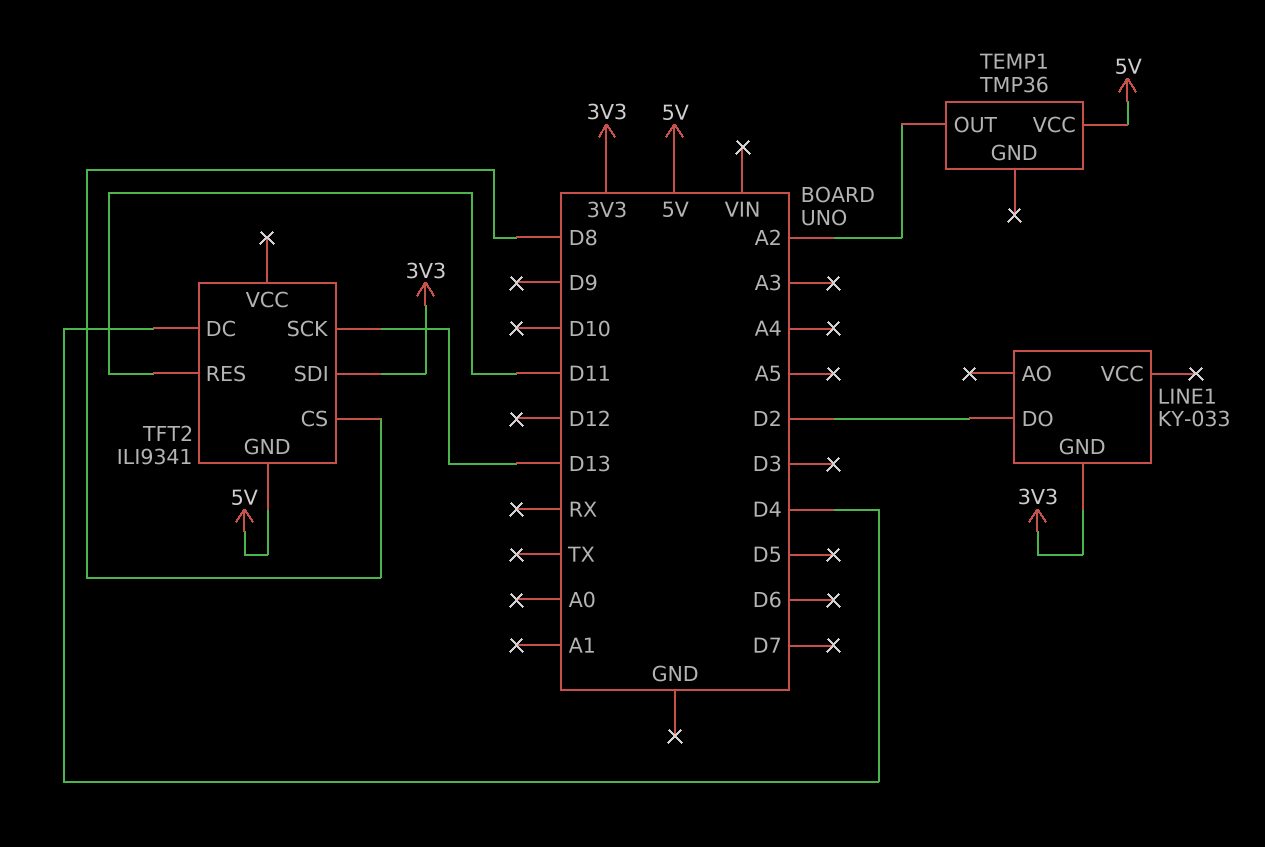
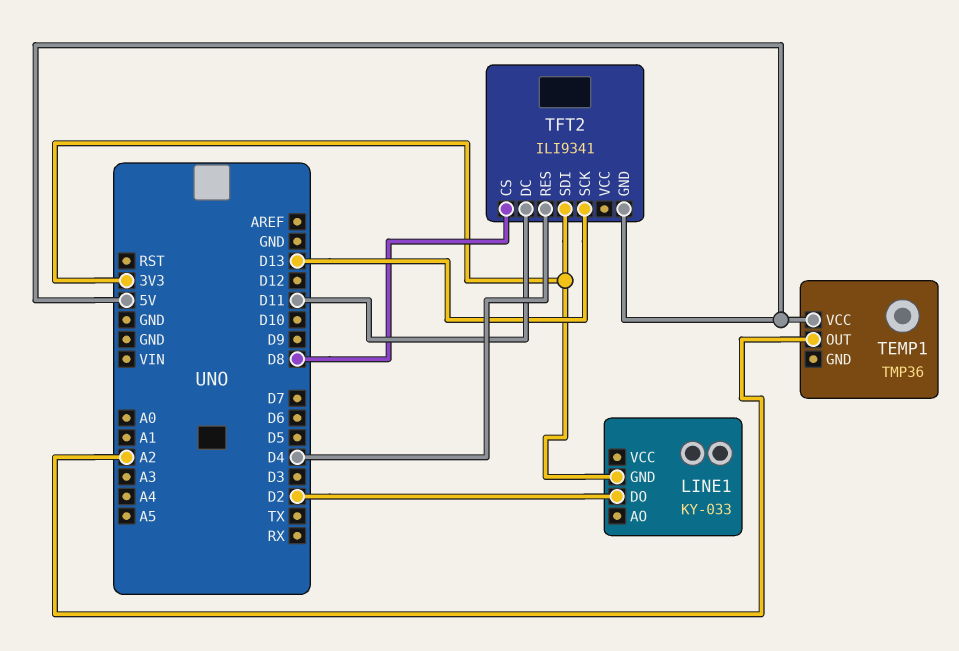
TFT2 pin DC: D4 -> D11
TFT2 pin RES: D11 -> D4

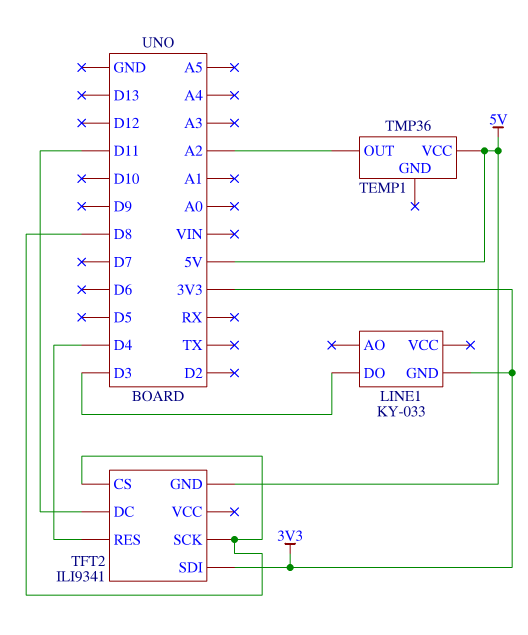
LINE1 pin DO: D2 -> D3
TFT2 pin SCK: D13 -> D8

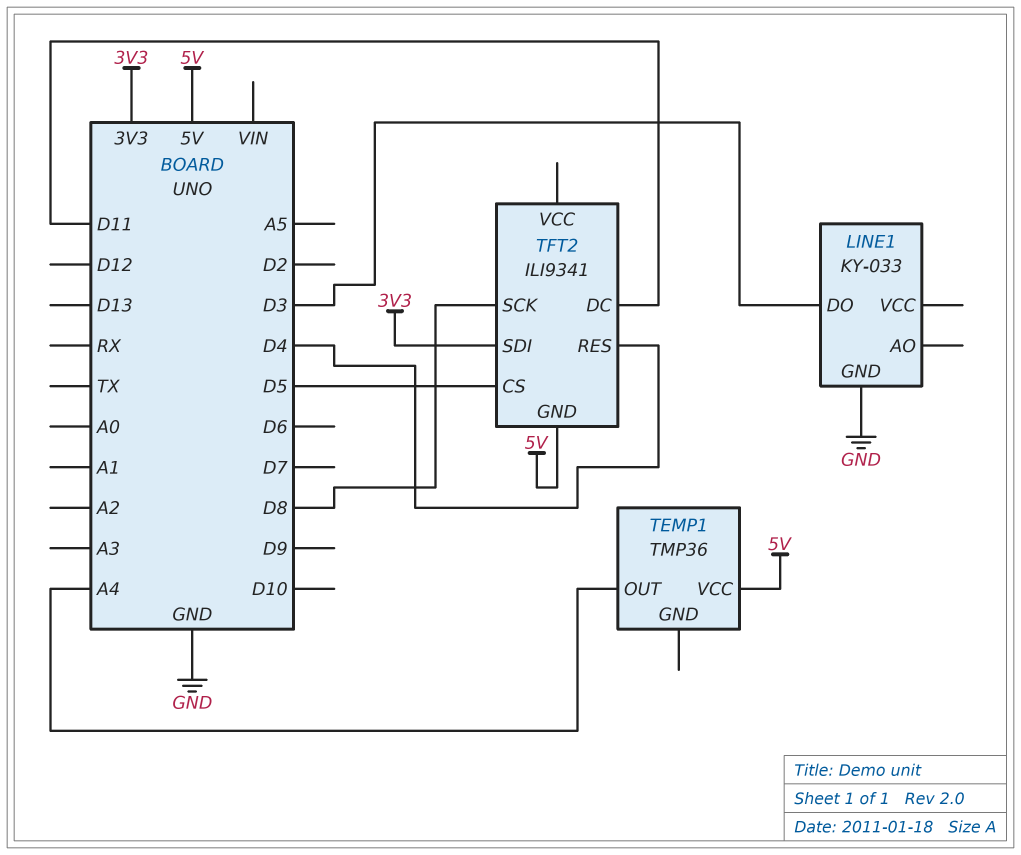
LINE1 pin GND: 3V3 -> GND
TEMP1 pin OUT: A2 -> A4
TFT2 pin CS: D8 -> D5

